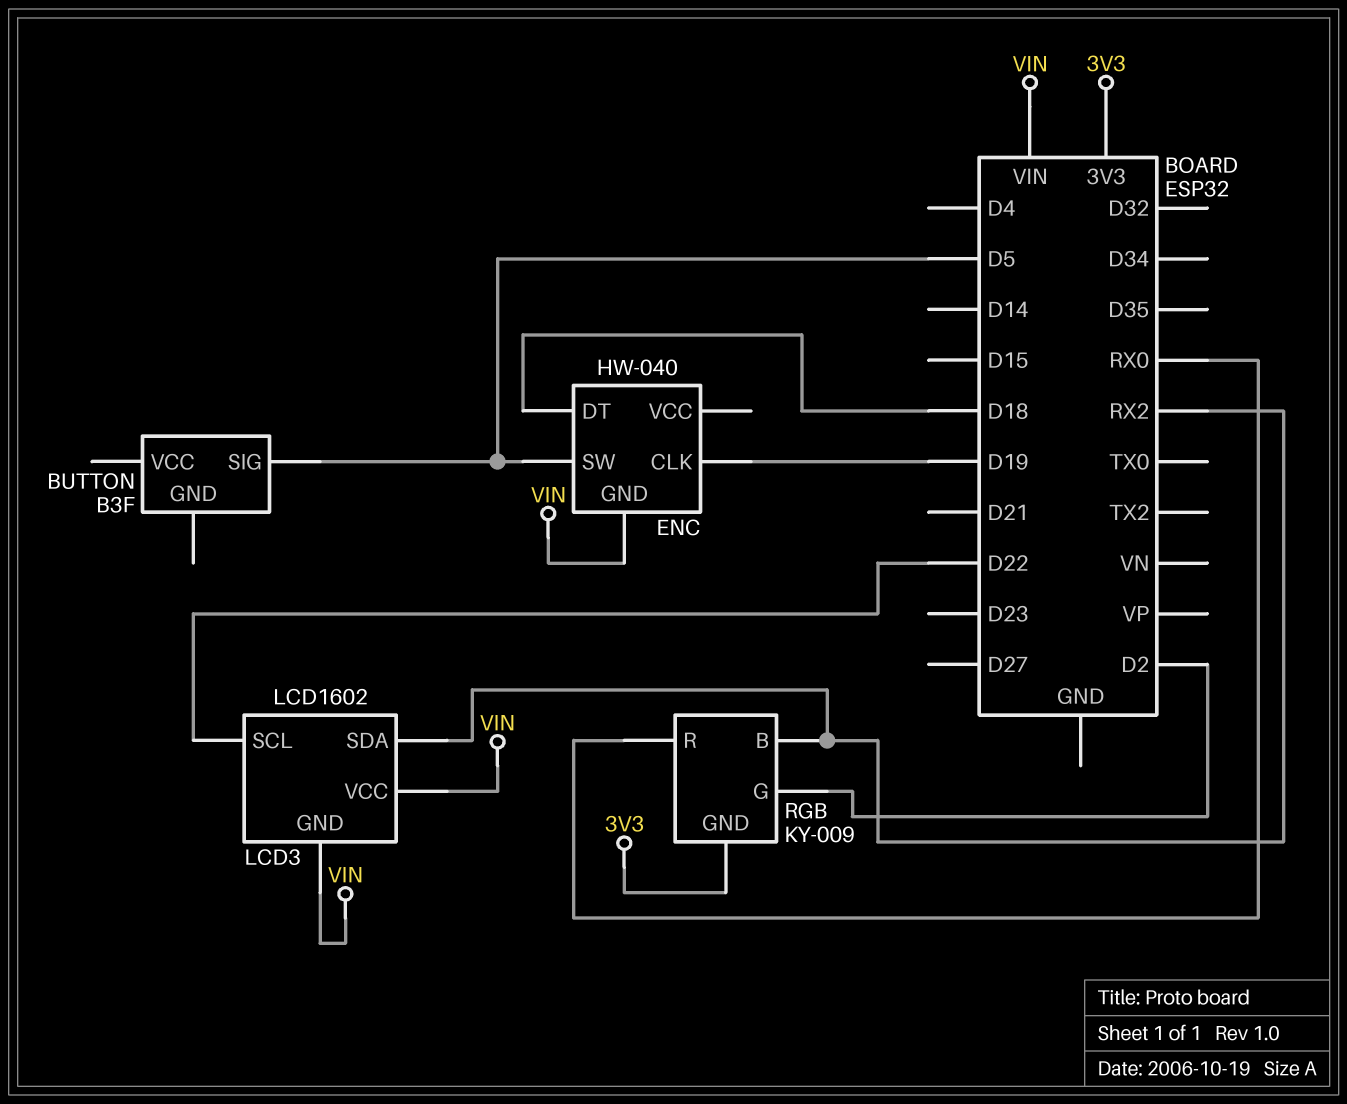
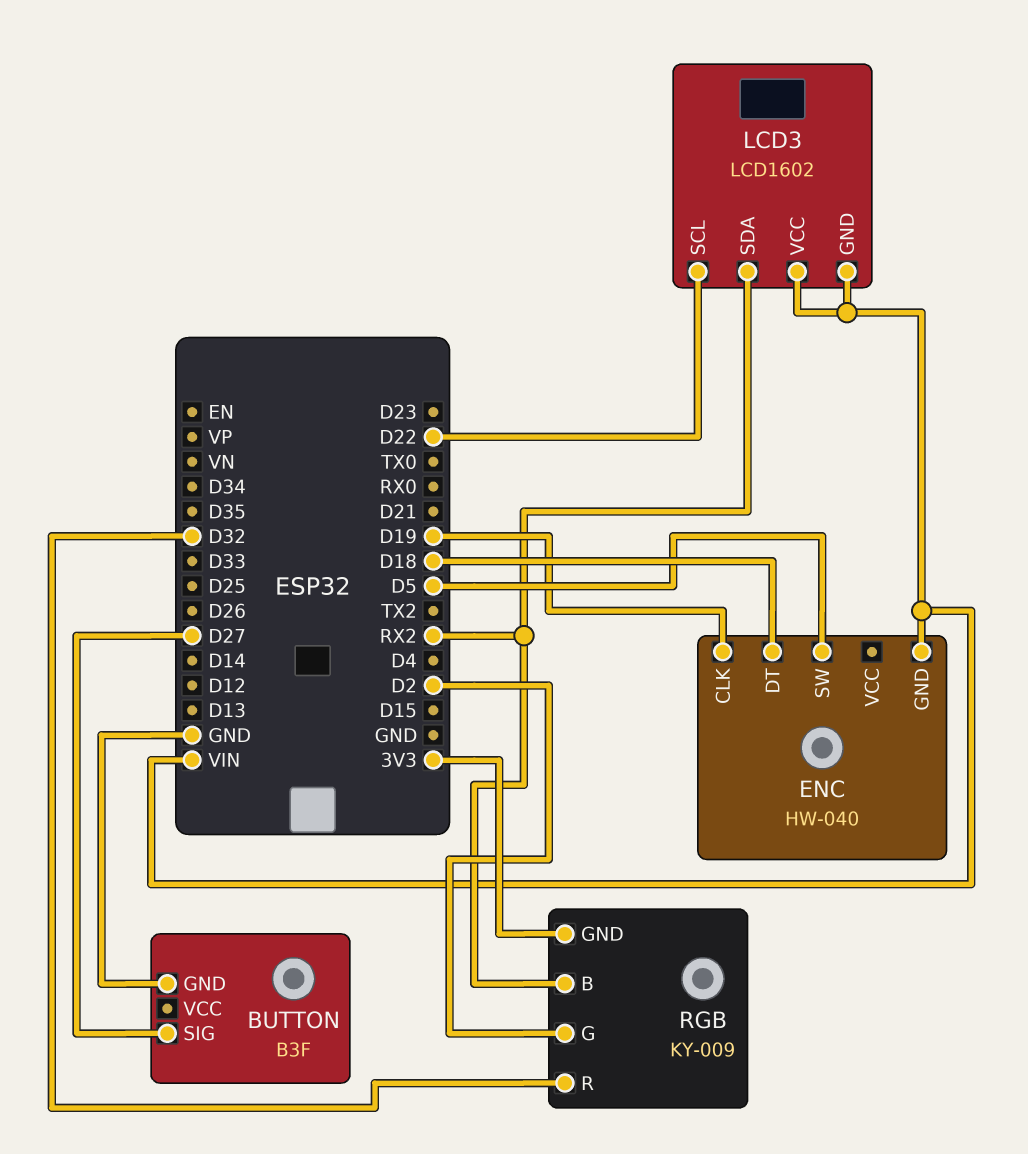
BUTTON pin GND: none -> GND
BUTTON pin SIG: D5 -> D27
RGB pin R: RX0 -> D32

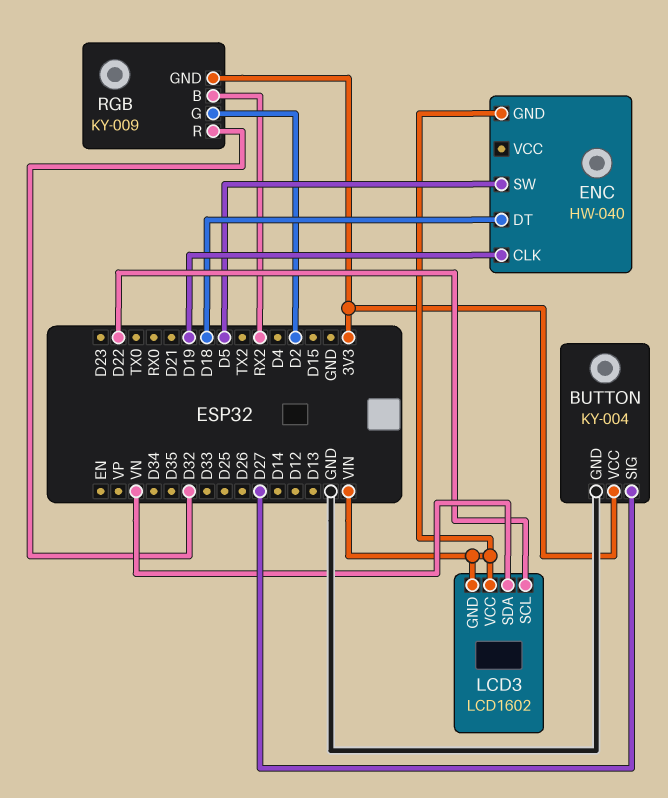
BUTTON: B3F -> KY-004
BUTTON pin VCC: none -> 3V3
LCD3 pin SDA: RX2 -> VN

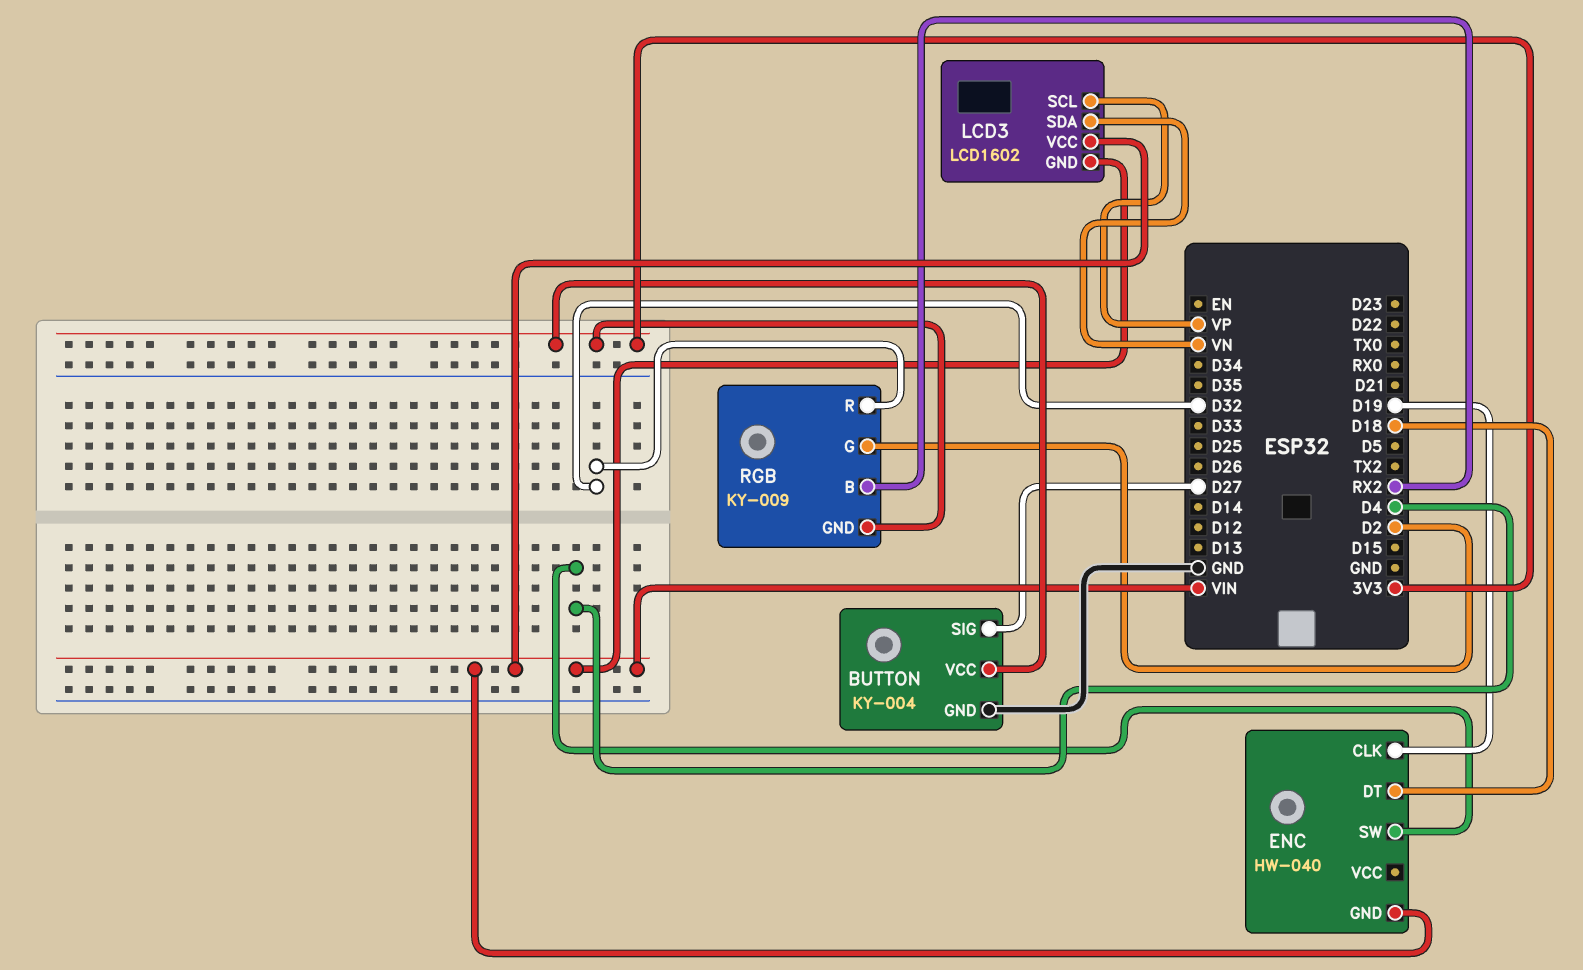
ENC pin SW: D5 -> D4
LCD3 pin SCL: D22 -> VP

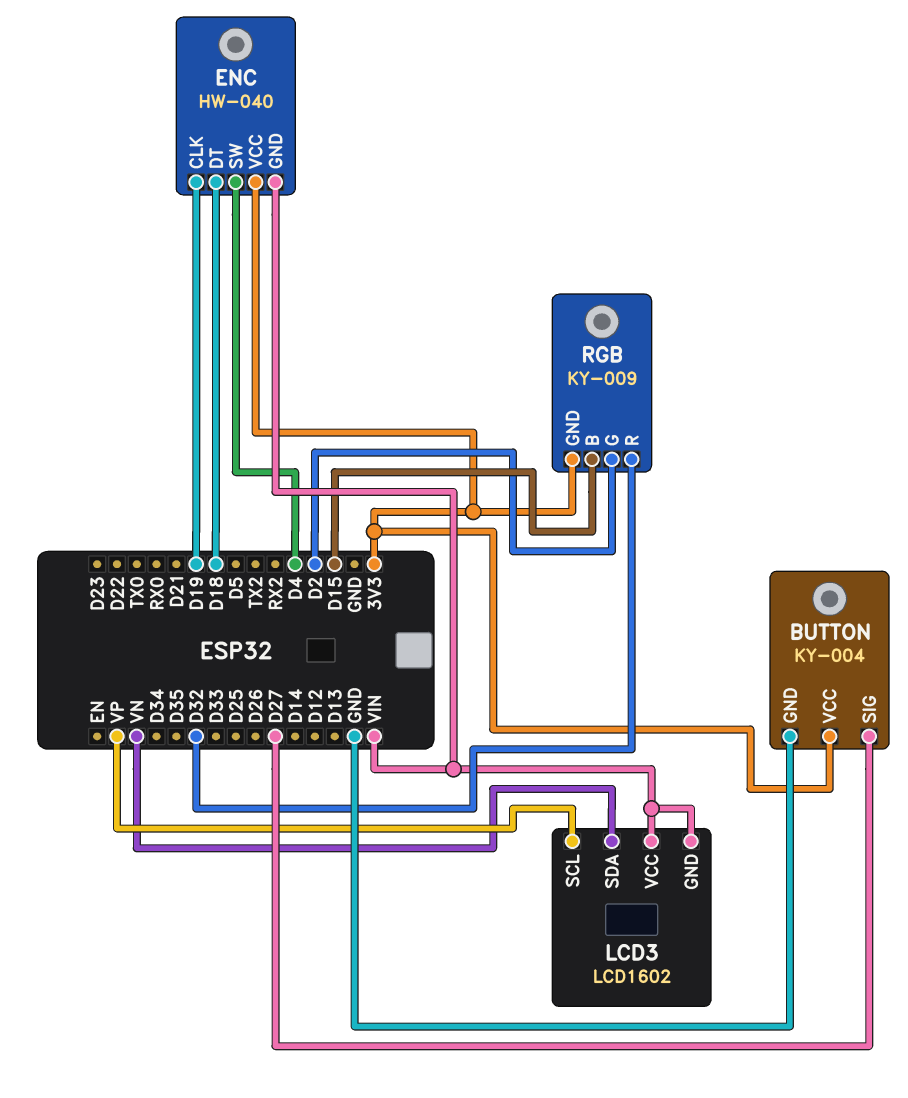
ENC pin VCC: none -> 3V3
RGB pin B: RX2 -> D15

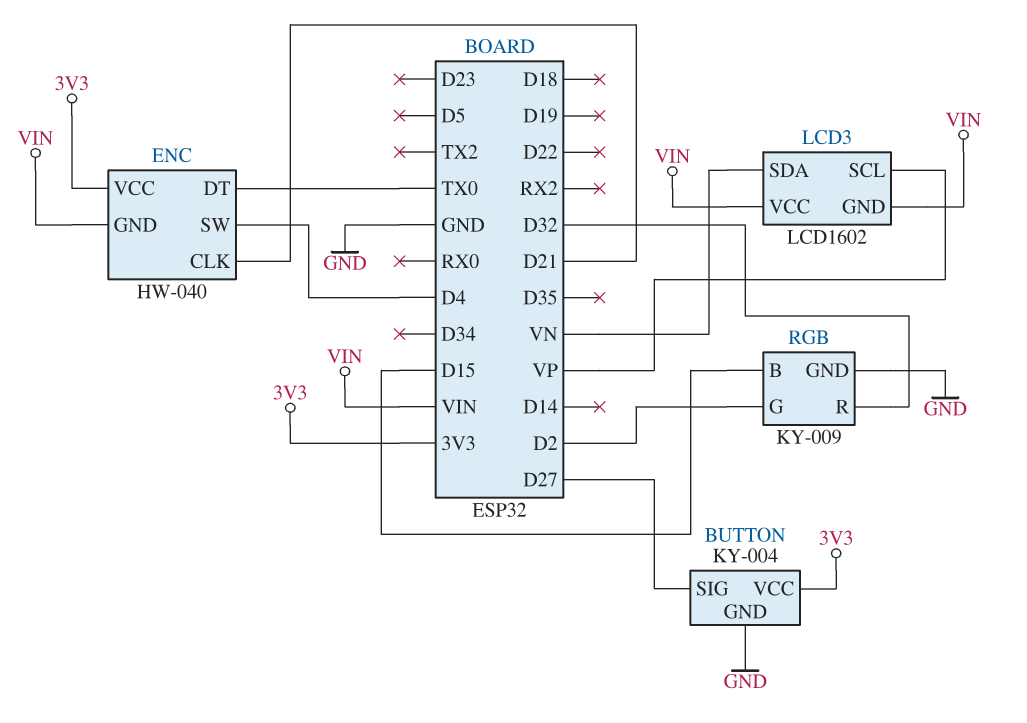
ENC pin CLK: D19 -> D21
ENC pin DT: D18 -> TX0
RGB pin GND: 3V3 -> GND

